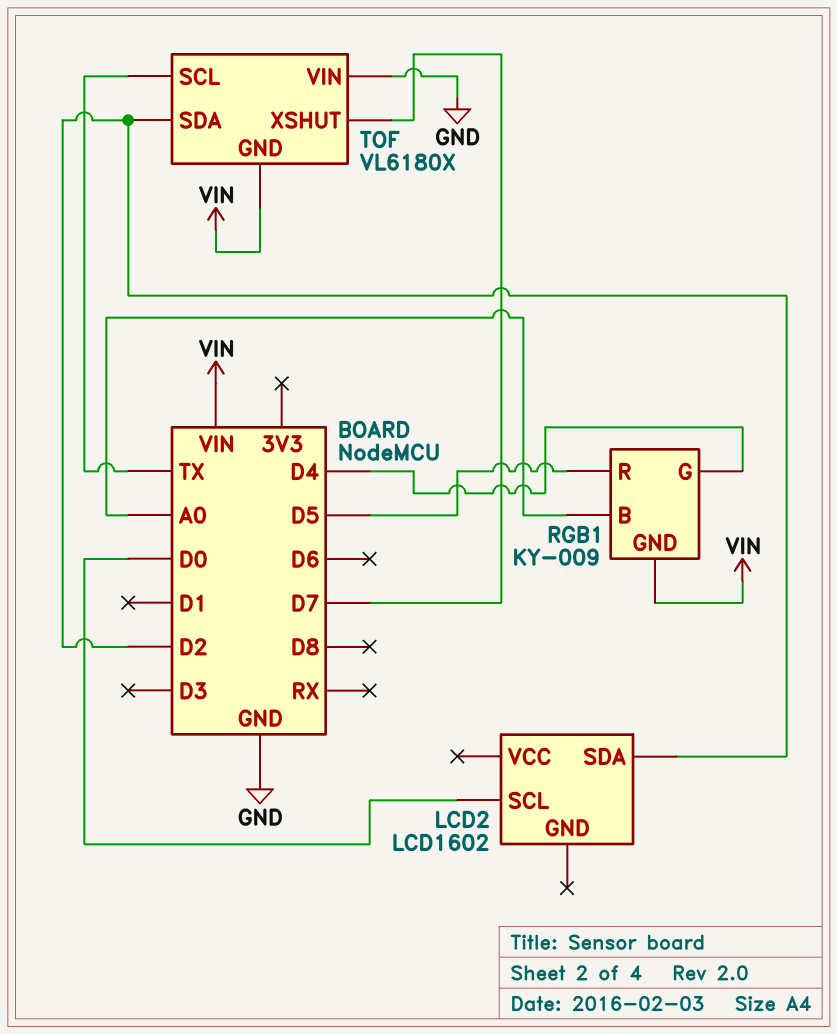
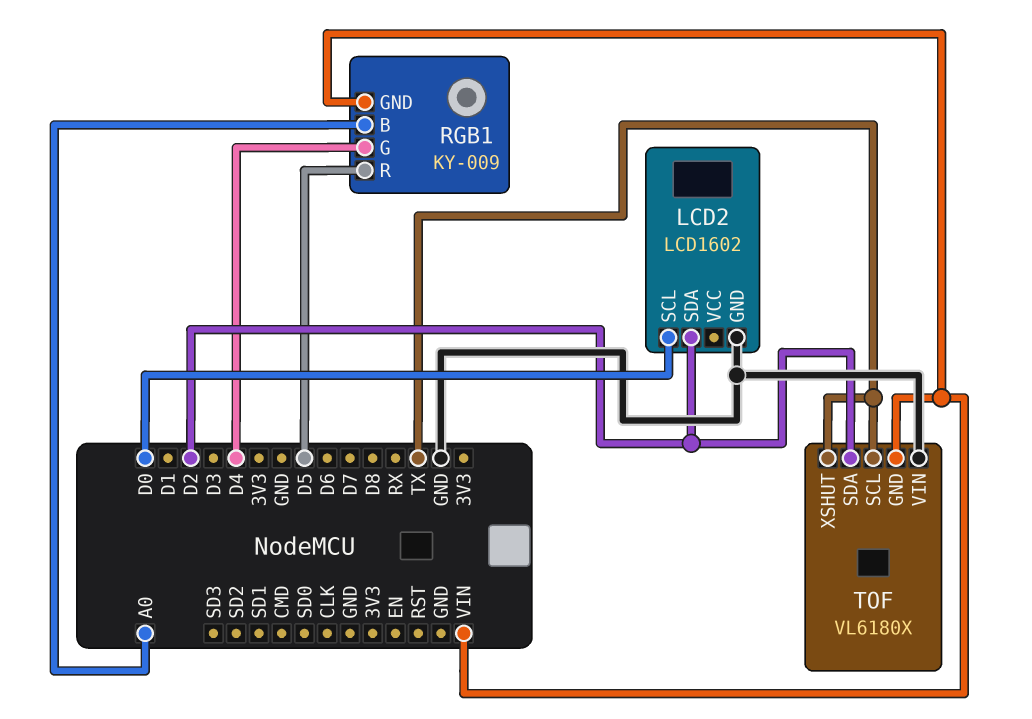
LCD2 pin GND: none -> GND
TOF pin XSHUT: D7 -> TX

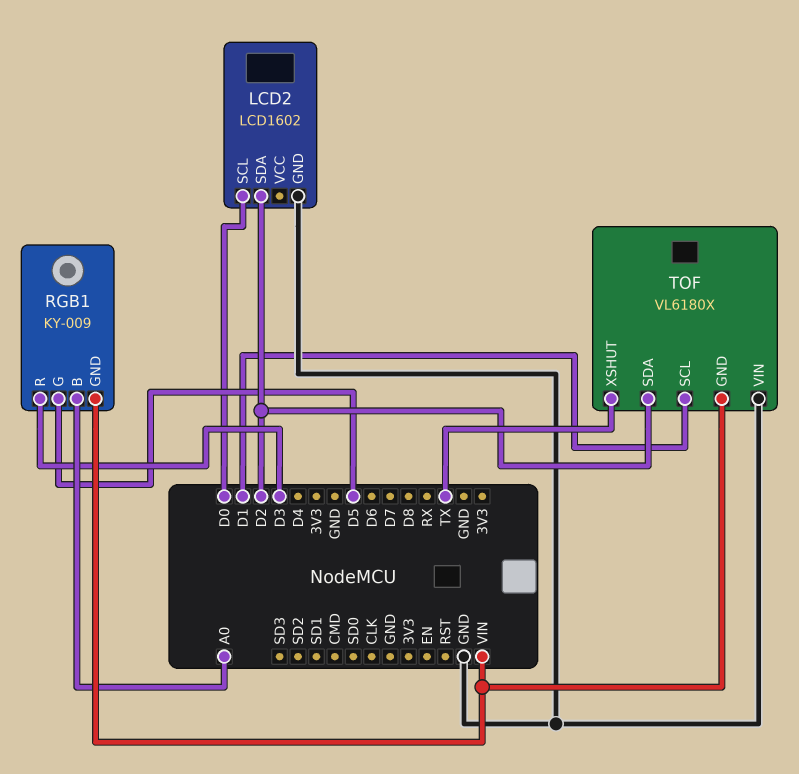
RGB1 pin G: D4 -> D5
RGB1 pin R: D5 -> D3
TOF pin SCL: TX -> D1

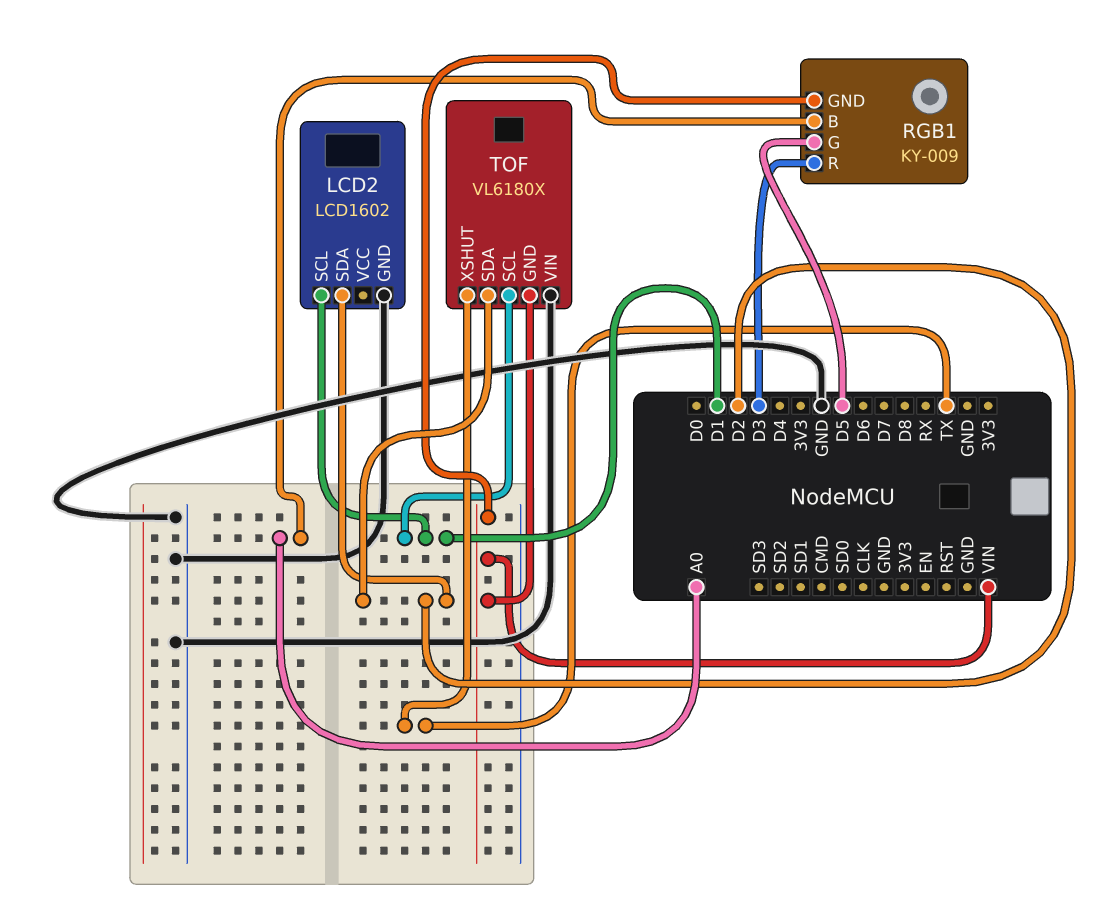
LCD2 pin SCL: D0 -> D1

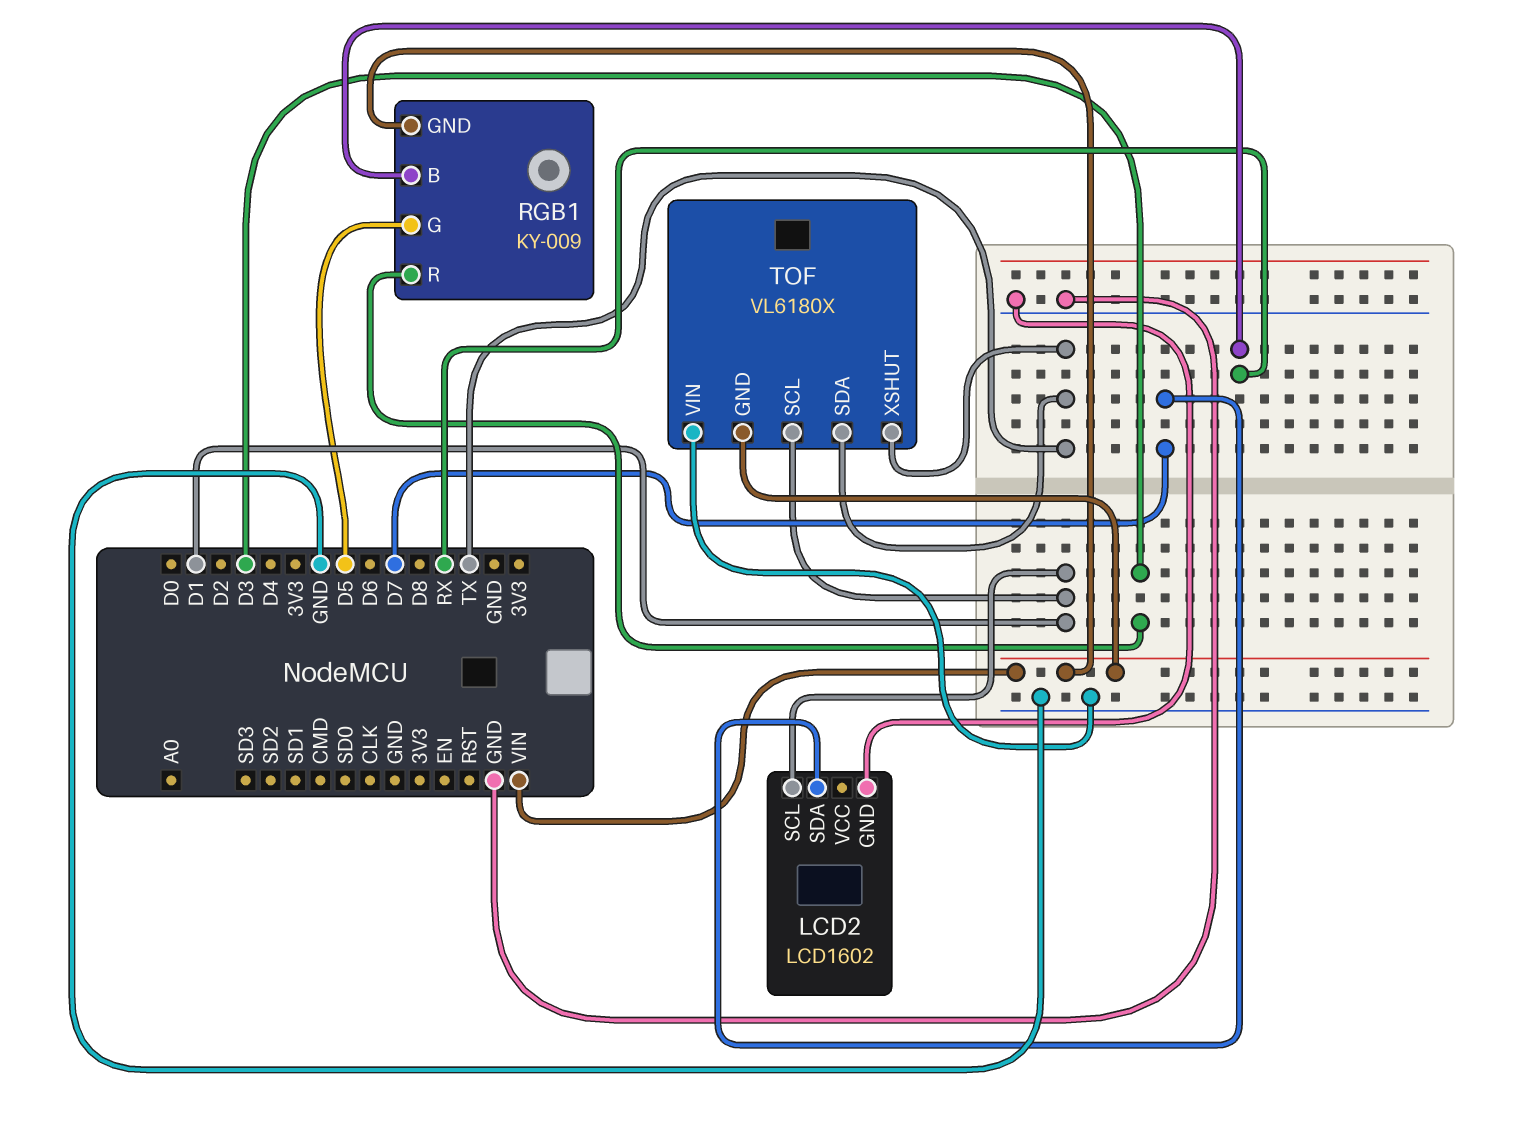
LCD2 pin SDA: D2 -> D7
RGB1 pin B: A0 -> RX
TOF pin SDA: D2 -> TX

